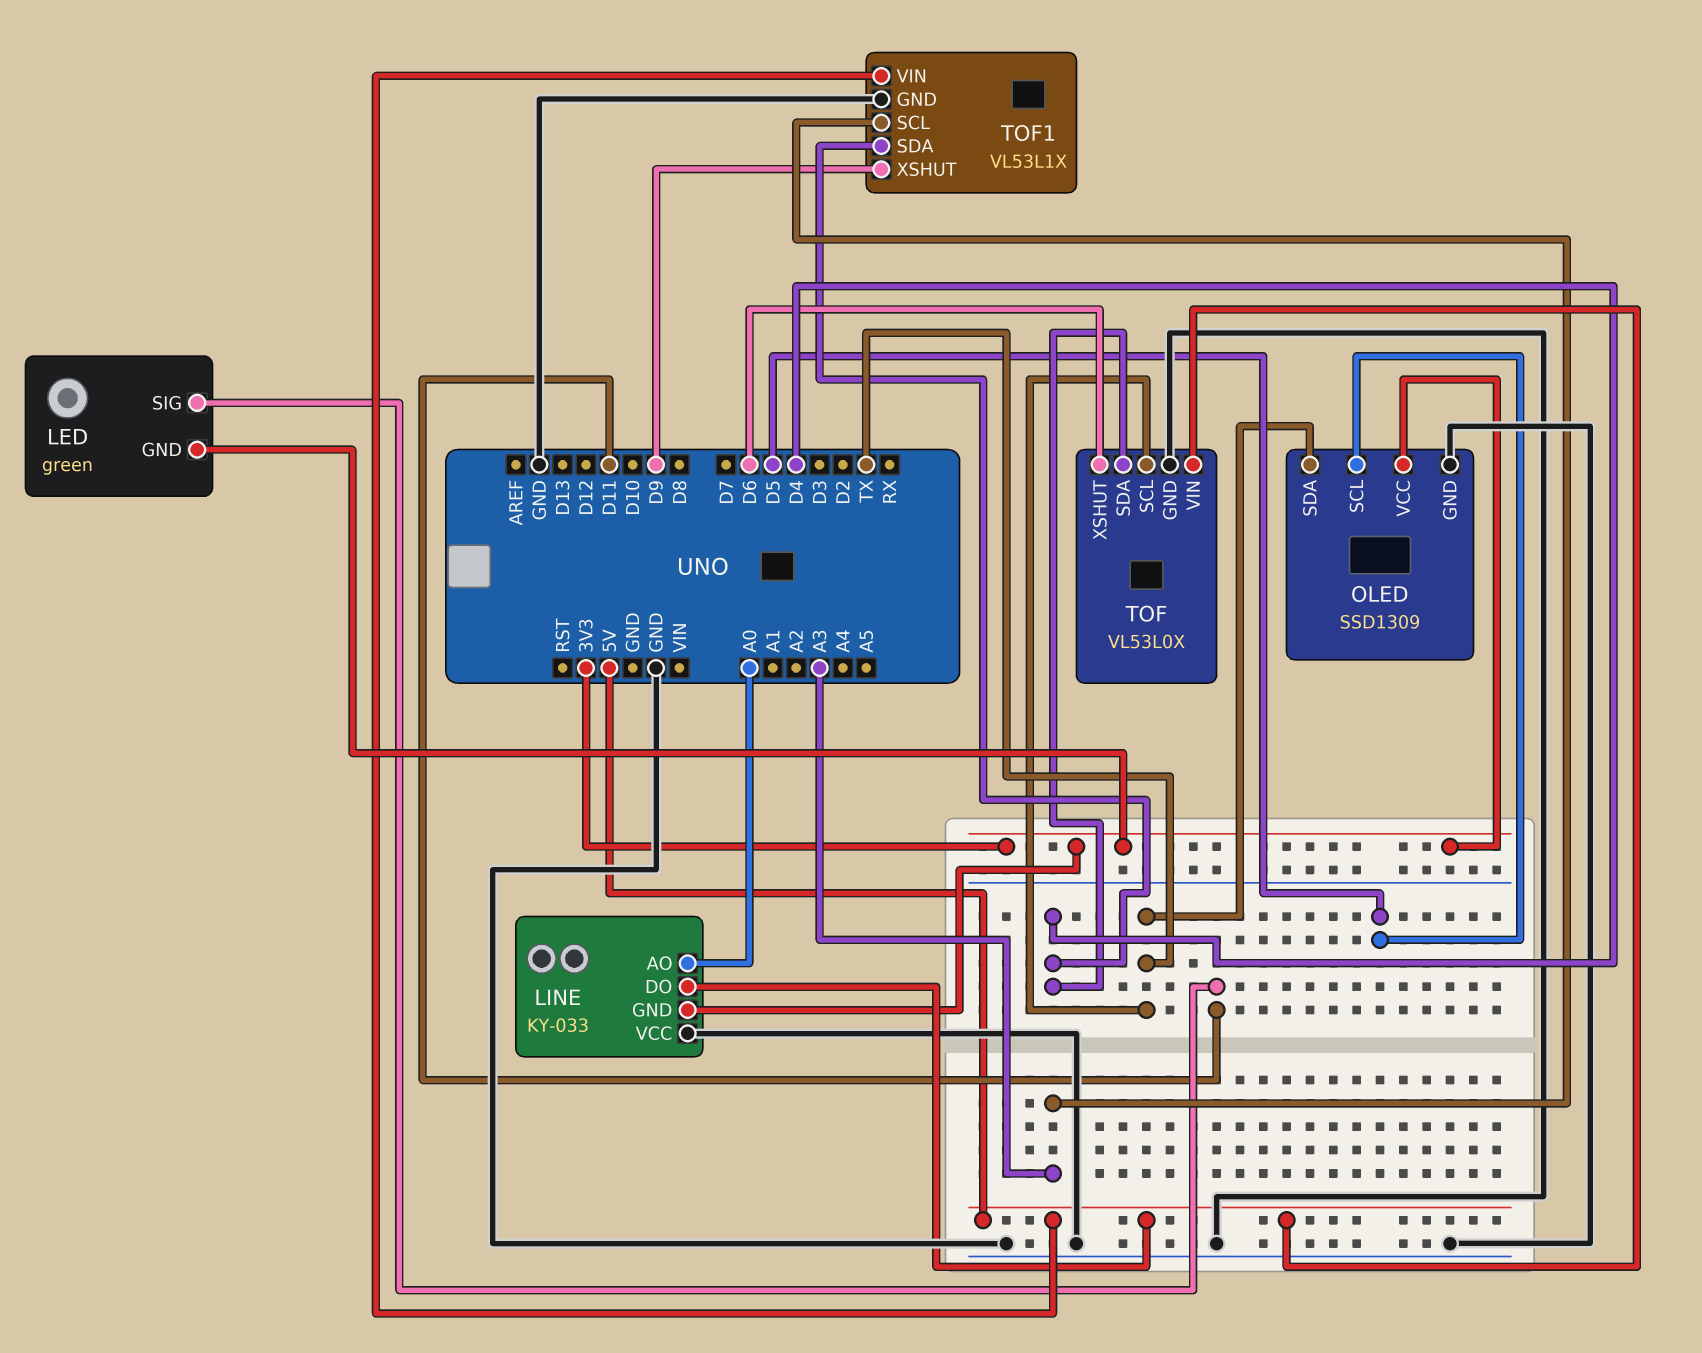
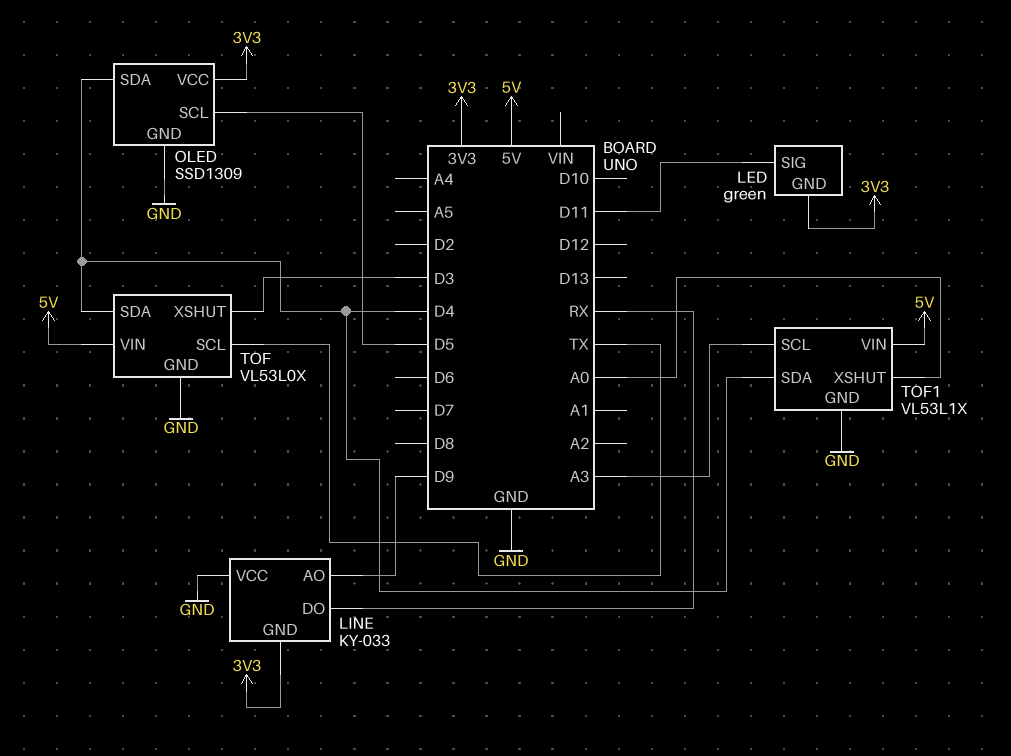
LINE pin AO: A0 -> D9
LINE pin DO: 5V -> RX
OLED pin SDA: TX -> D4
TOF pin XSHUT: D6 -> D3
TOF1 pin XSHUT: D9 -> A0

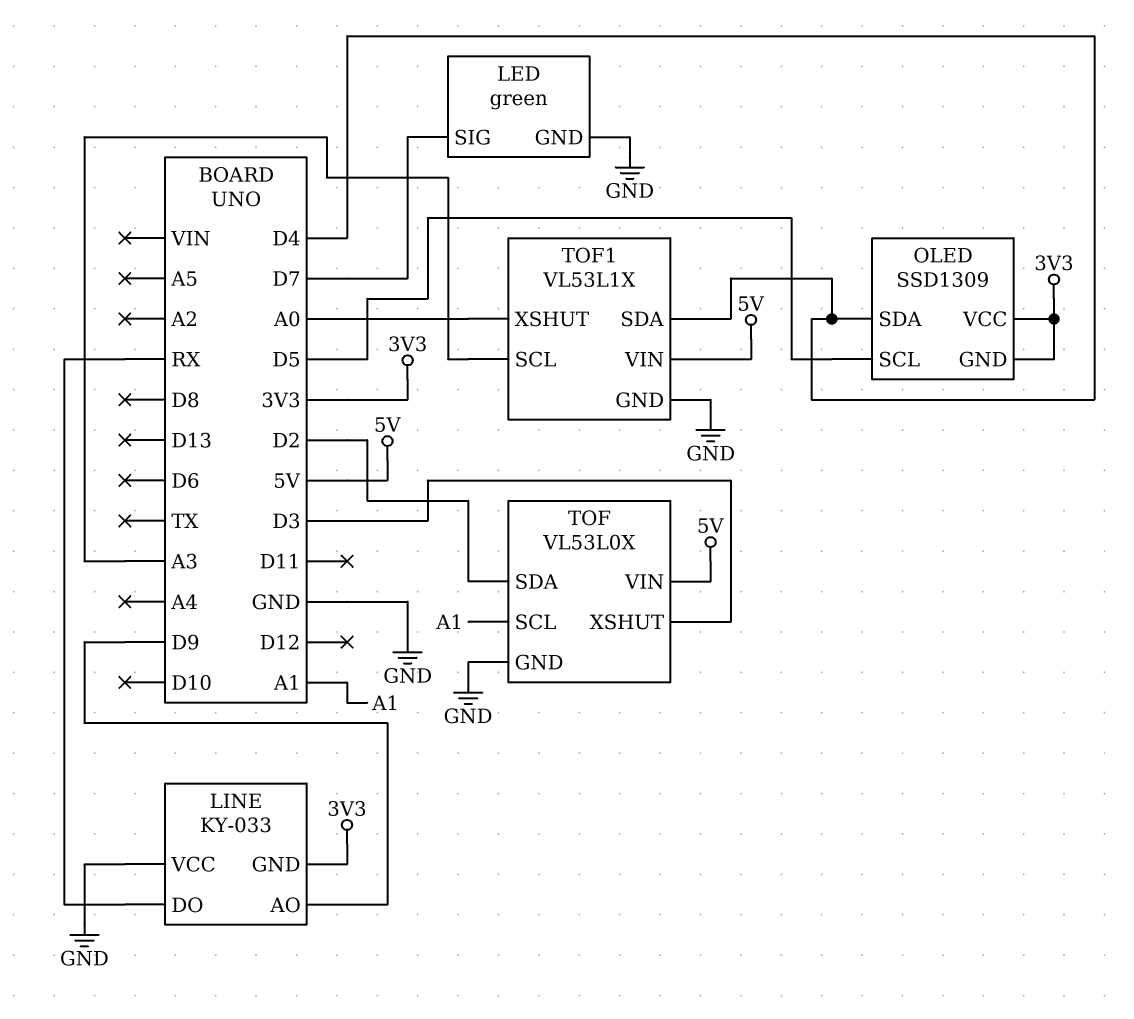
LED pin GND: 3V3 -> GND
LED pin SIG: D11 -> D7
OLED pin GND: GND -> 3V3
TOF pin SCL: TX -> A1
TOF pin SDA: D4 -> D2

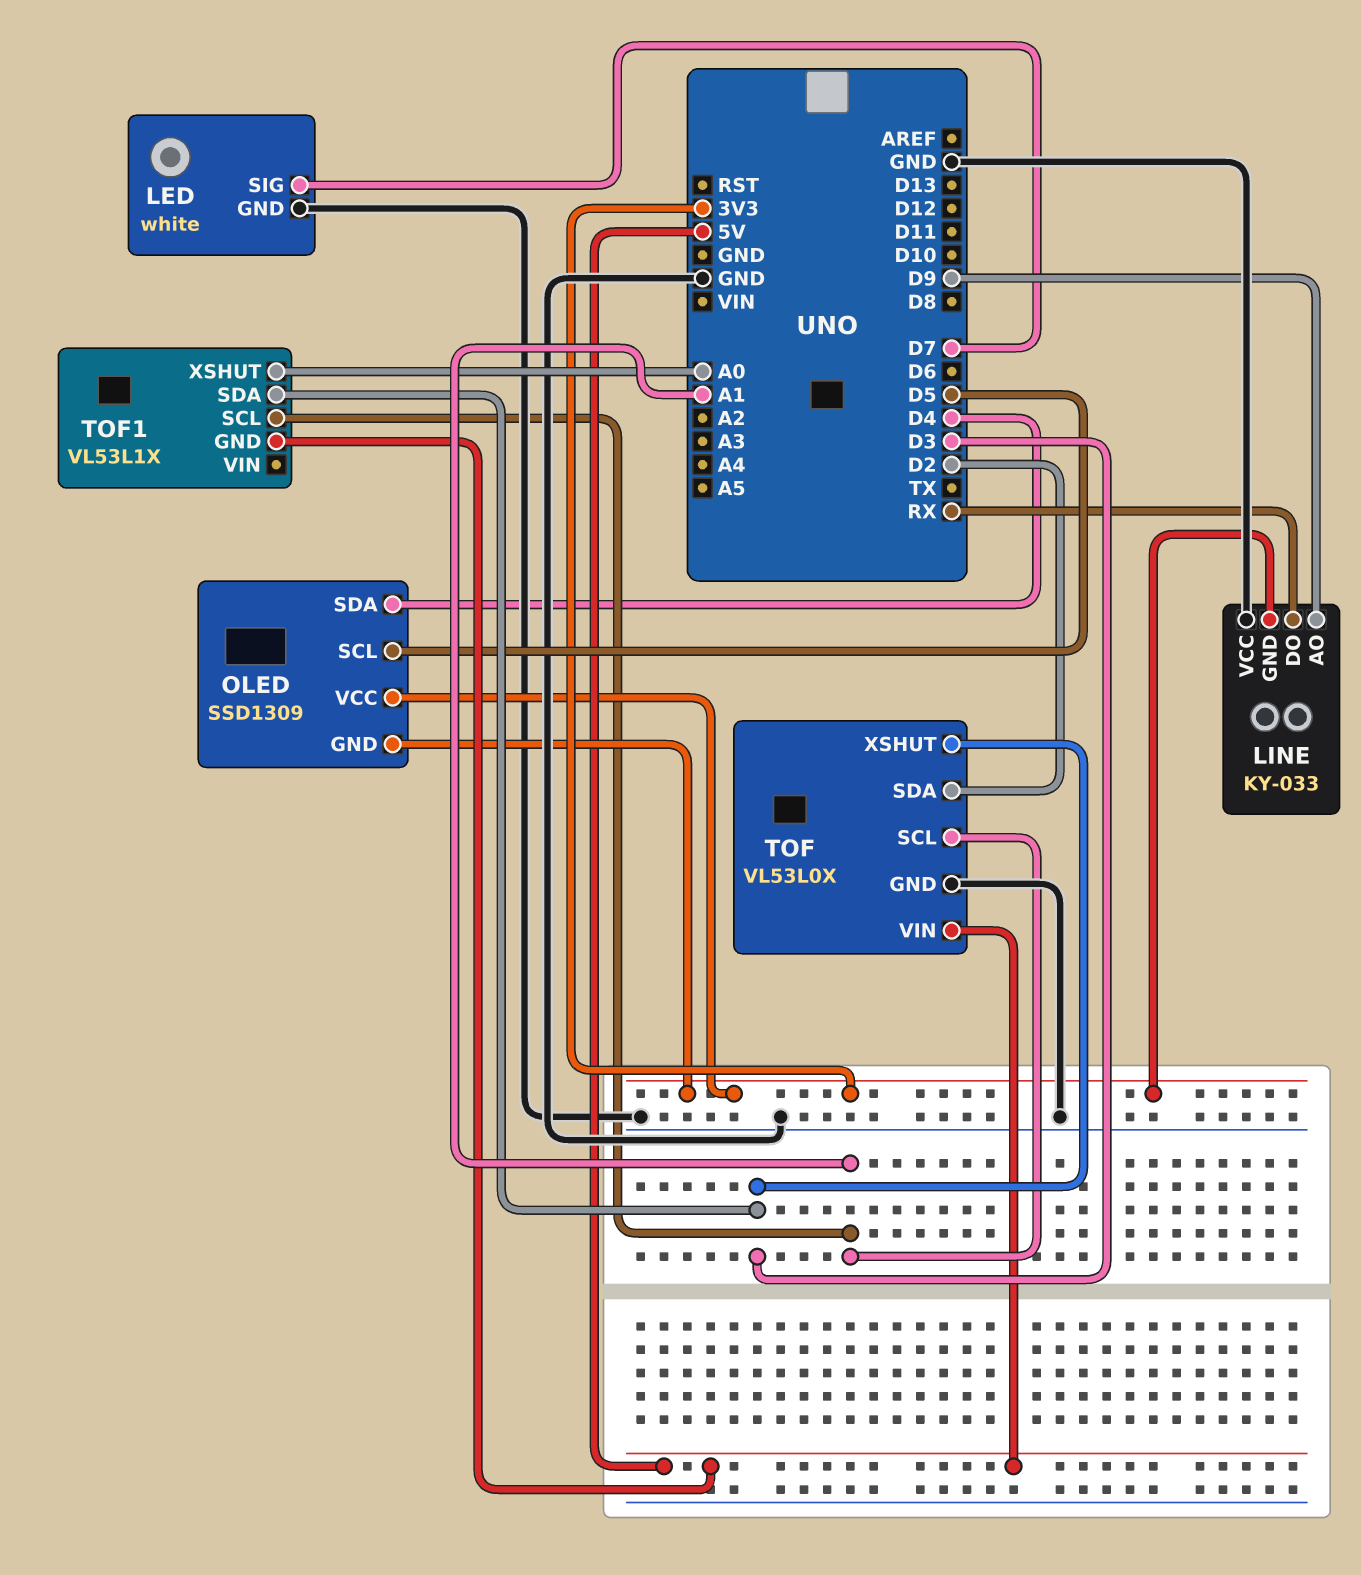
LED: green -> white
TOF1 pin GND: GND -> 5V
TOF1 pin SCL: A3 -> A1
TOF1 pin SDA: D4 -> D3
TOF1 pin VIN: 5V -> none

